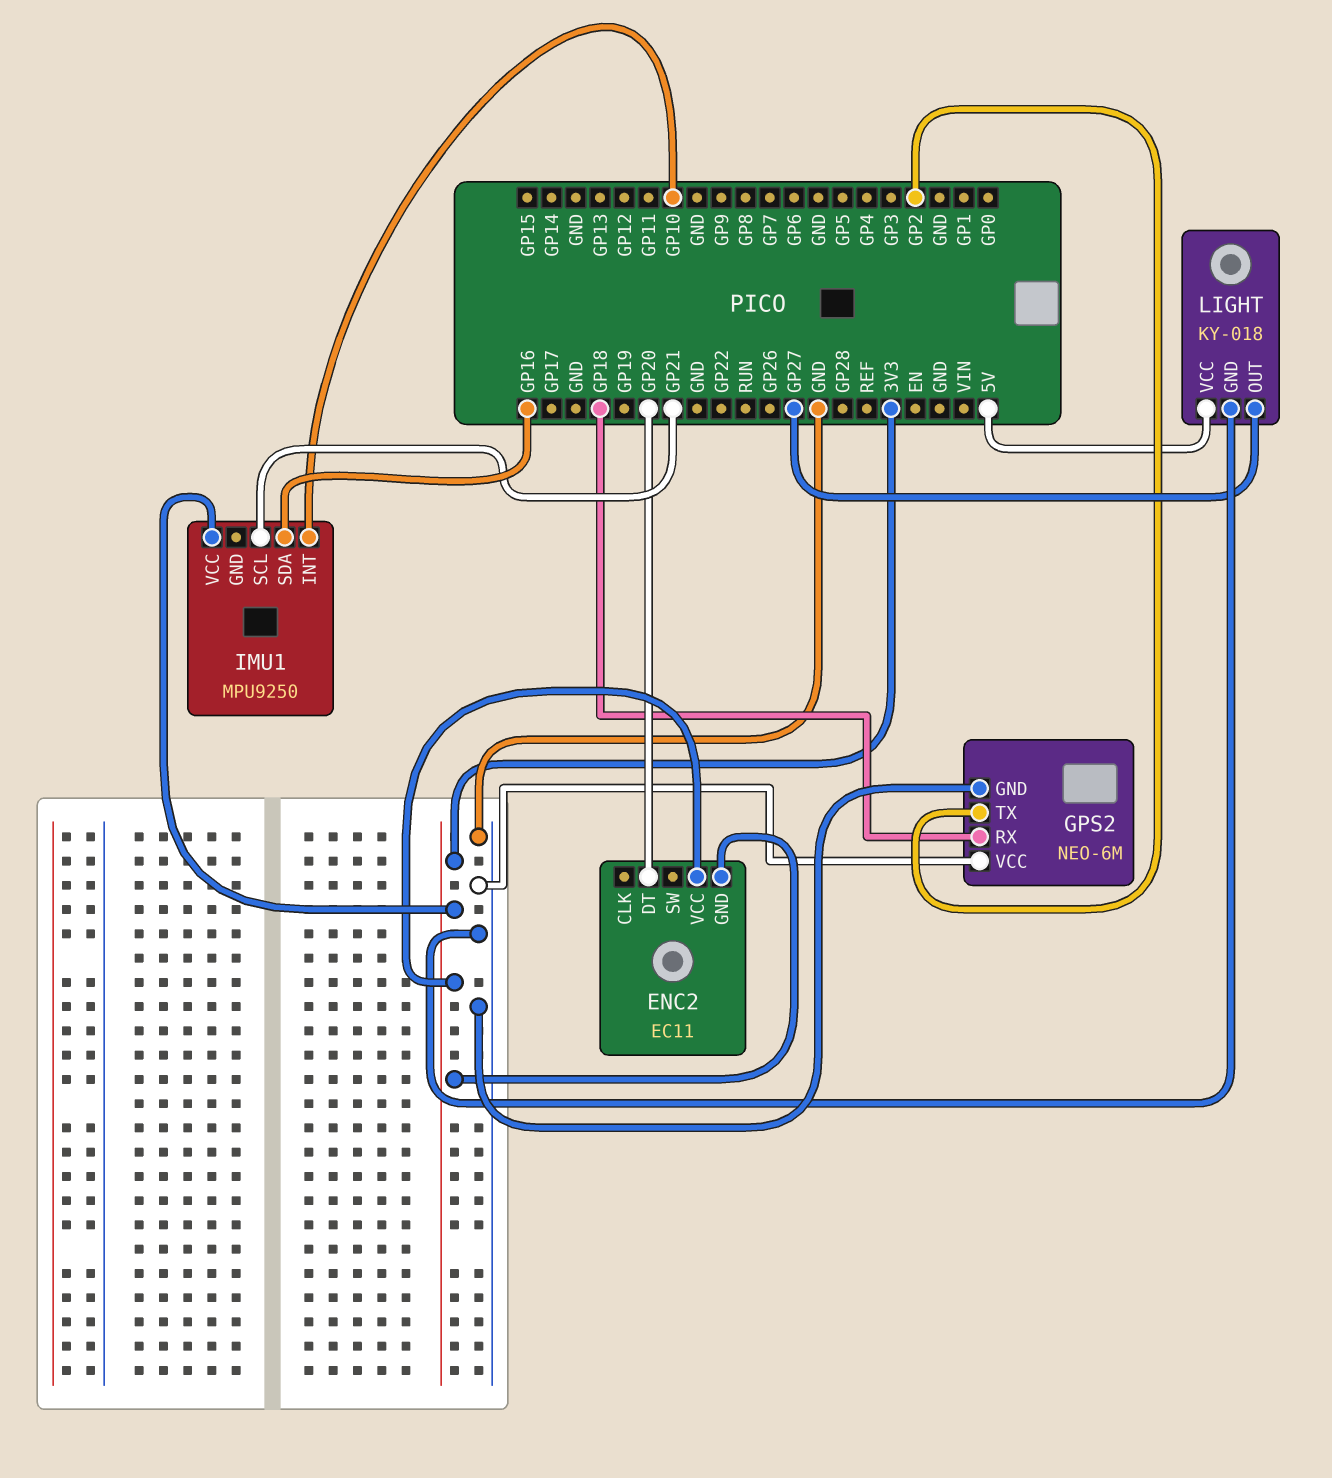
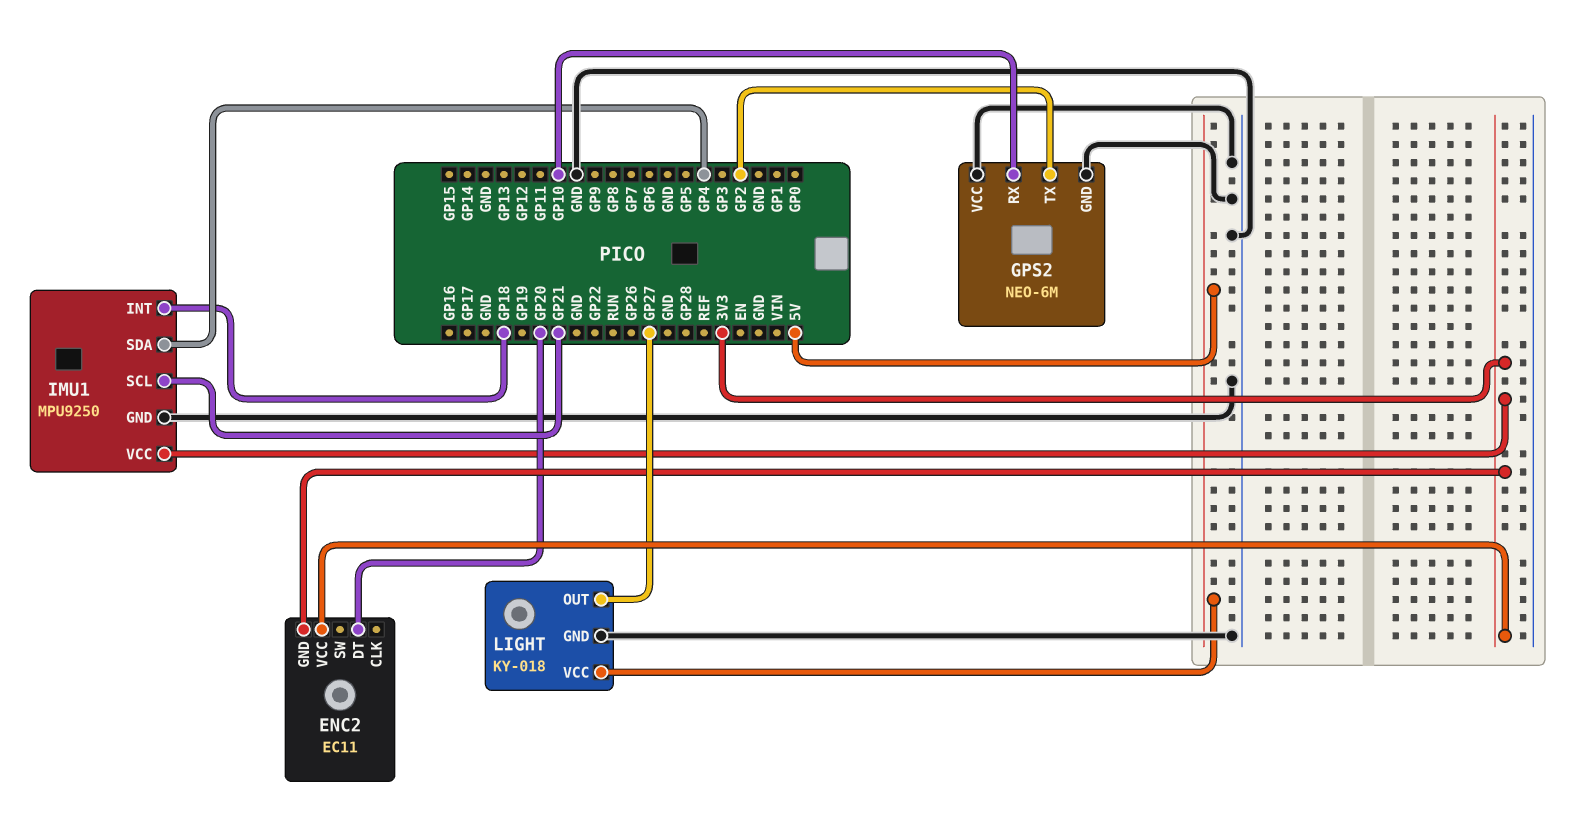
GPS2 pin RX: GP18 -> GP10
IMU1 pin GND: none -> GND
IMU1 pin INT: GP10 -> GP18
IMU1 pin SDA: GP16 -> GP4

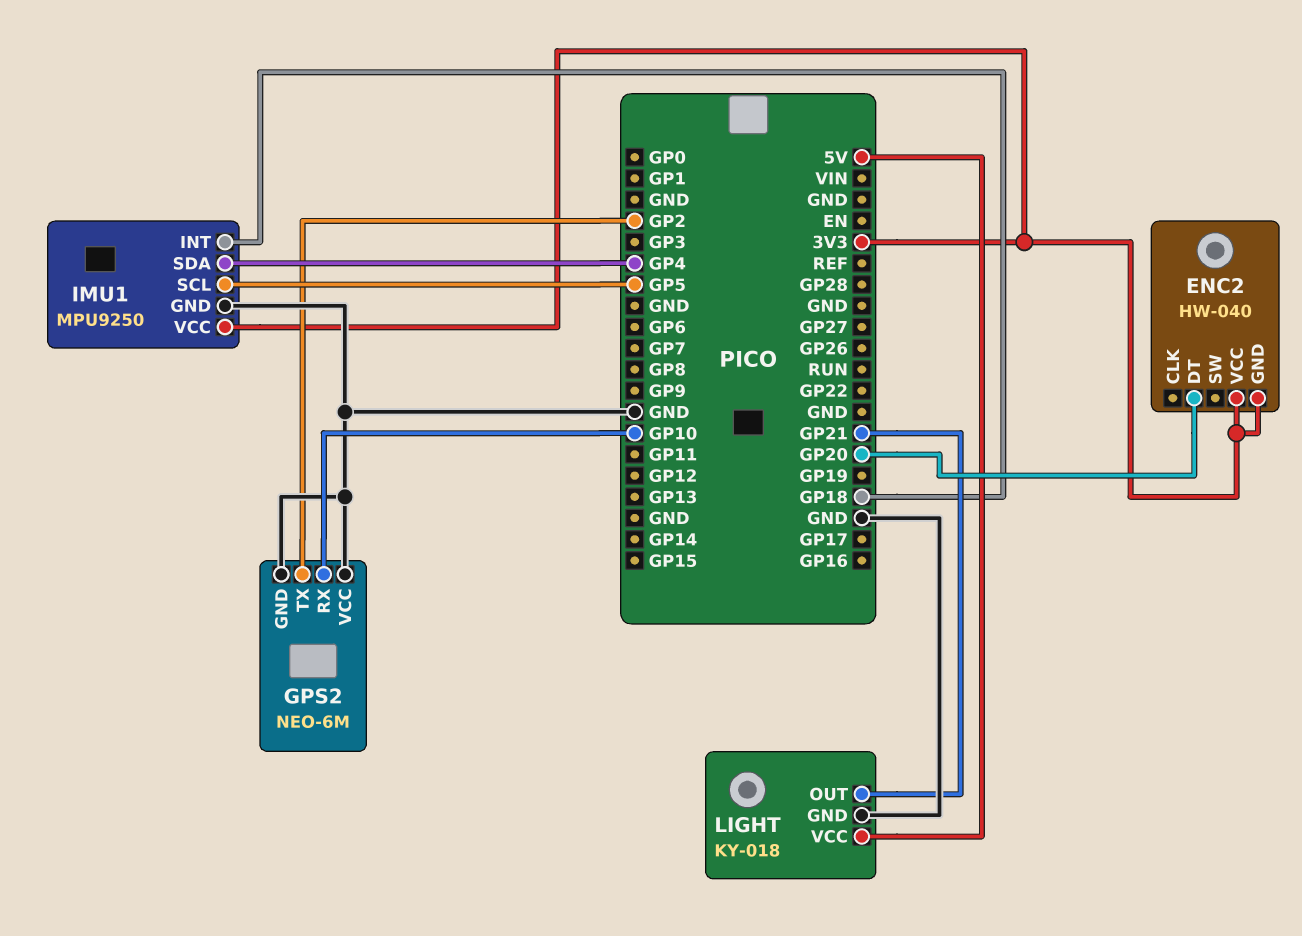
ENC2: EC11 -> HW-040
IMU1 pin SCL: GP21 -> GP5
LIGHT pin OUT: GP27 -> GP21

